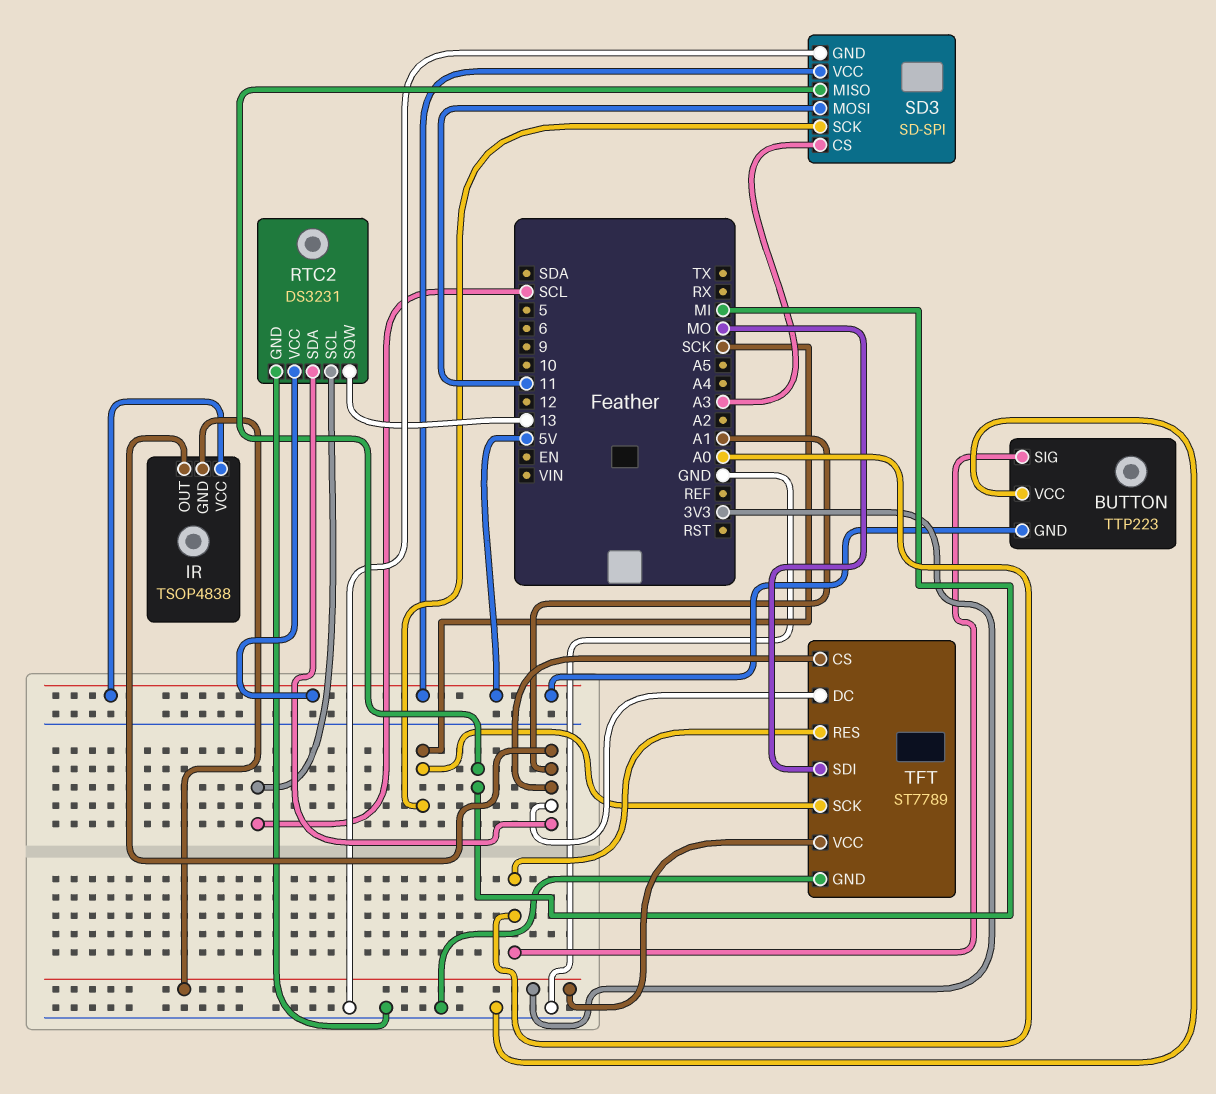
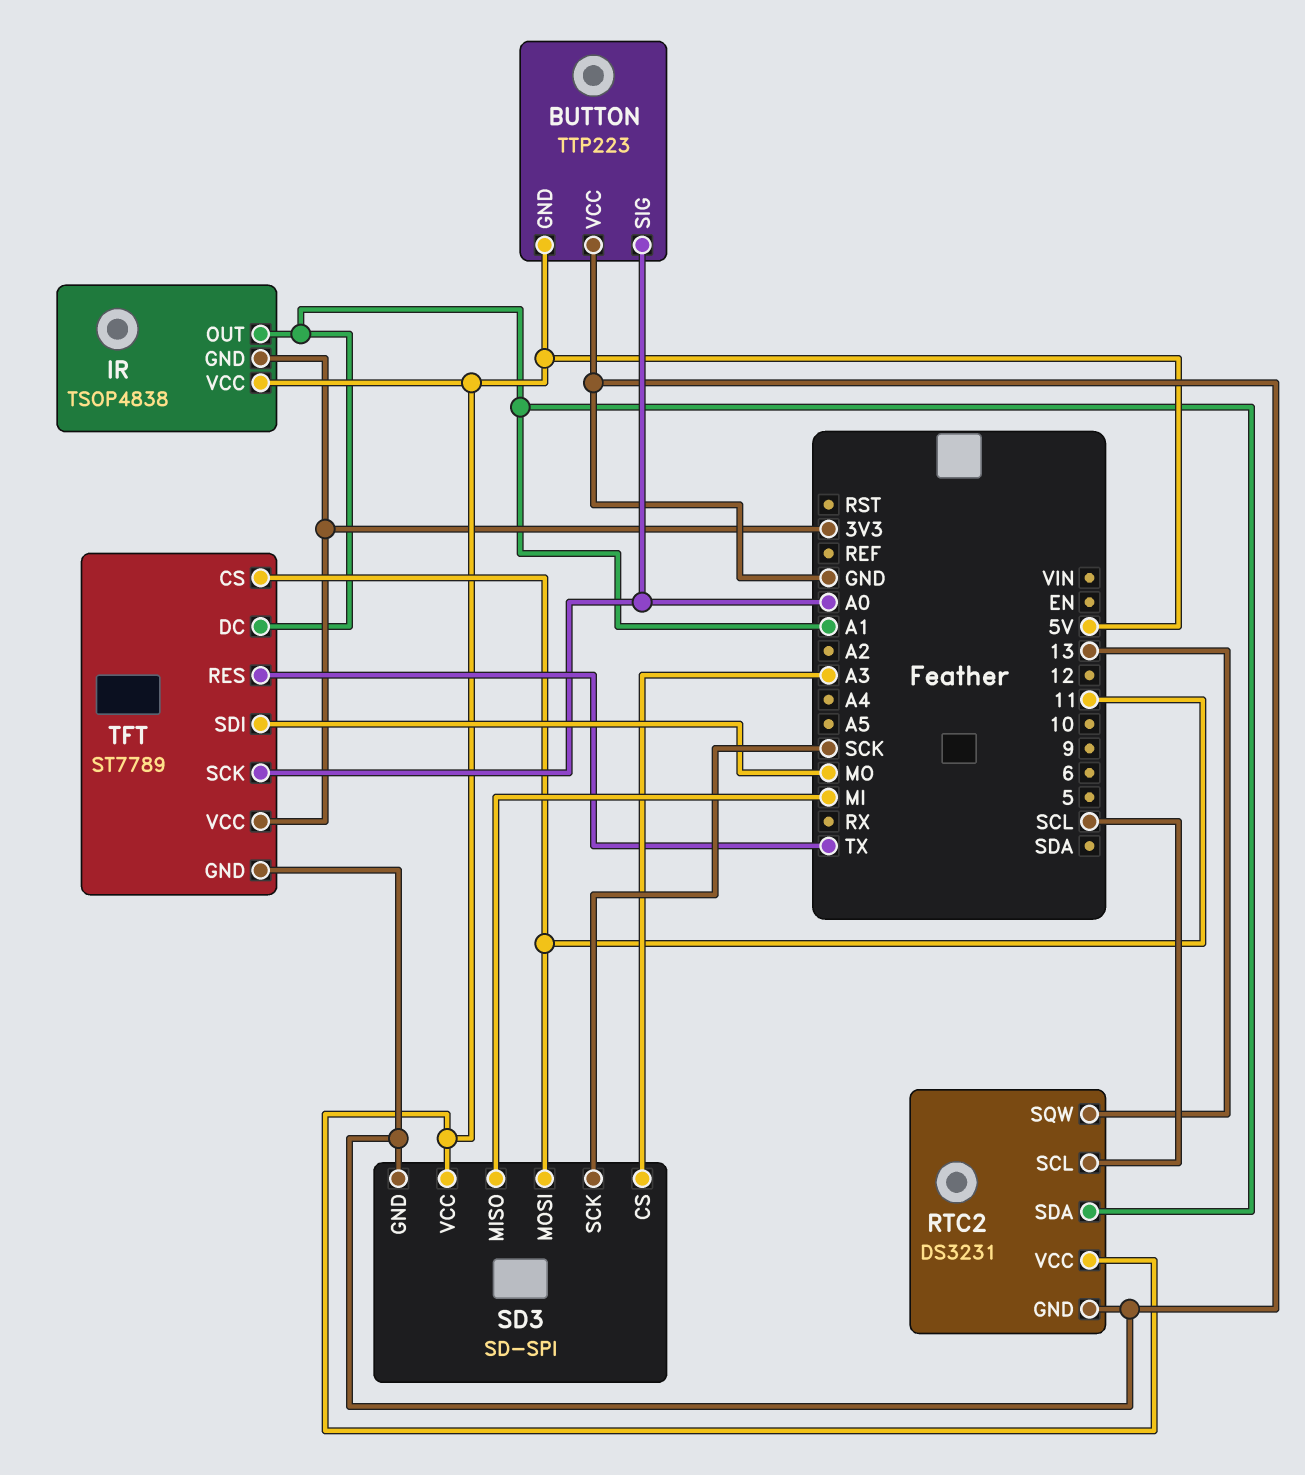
TFT pin CS: A1 -> 11
TFT pin RES: A0 -> TX
TFT pin SCK: SCK -> A0

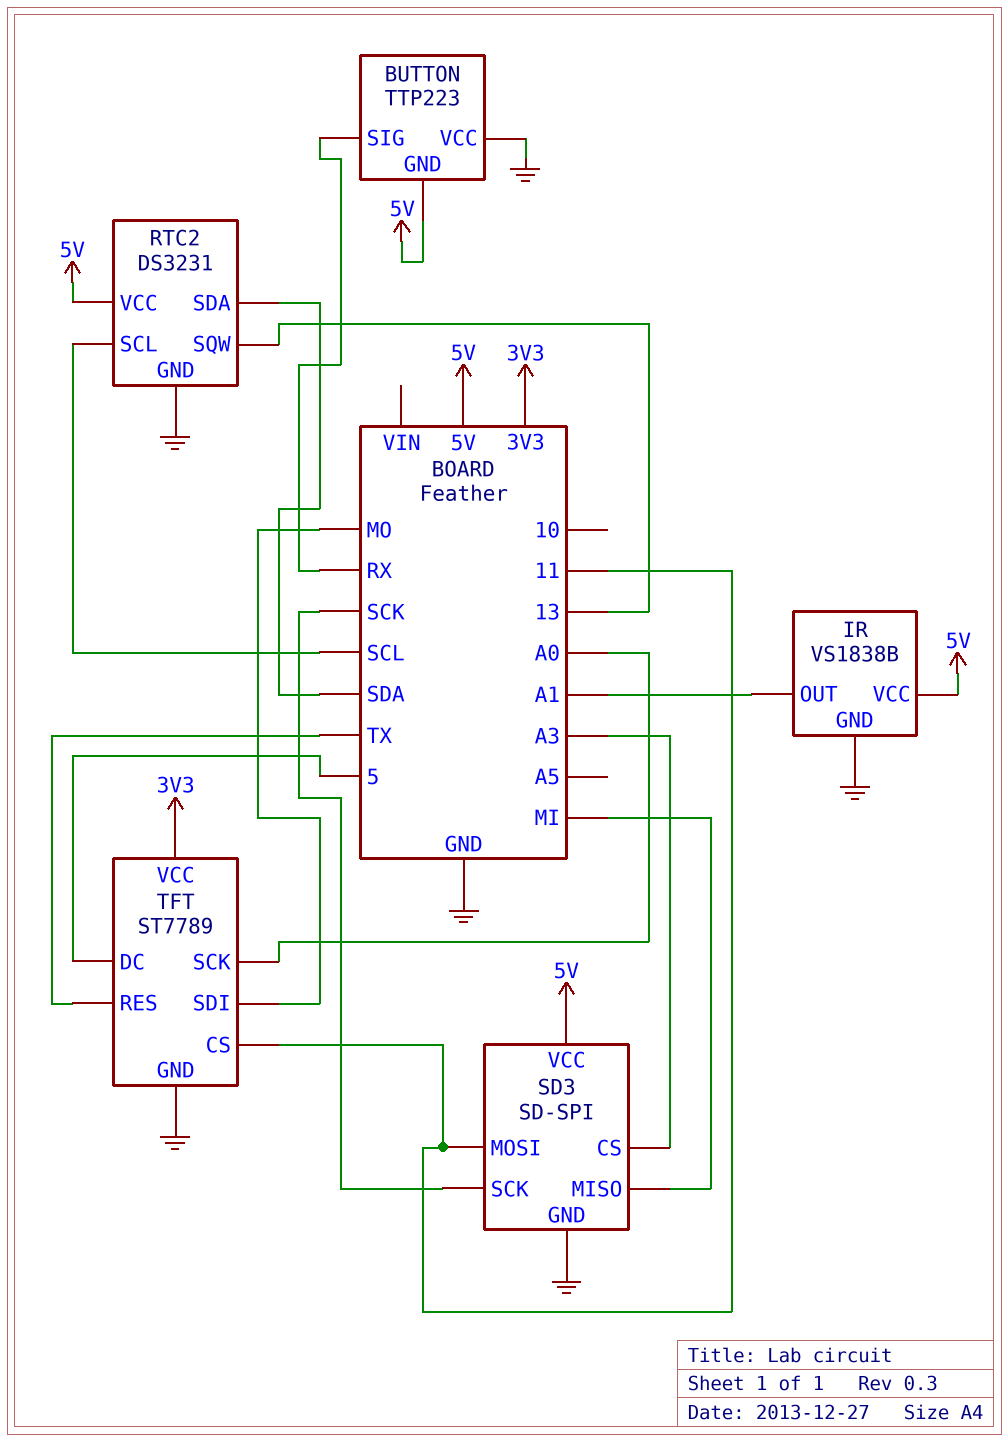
BUTTON pin SIG: A0 -> RX
IR: TSOP4838 -> VS1838B
IR pin GND: 3V3 -> GND
RTC2 pin SDA: A1 -> SDA
TFT pin DC: A1 -> 5

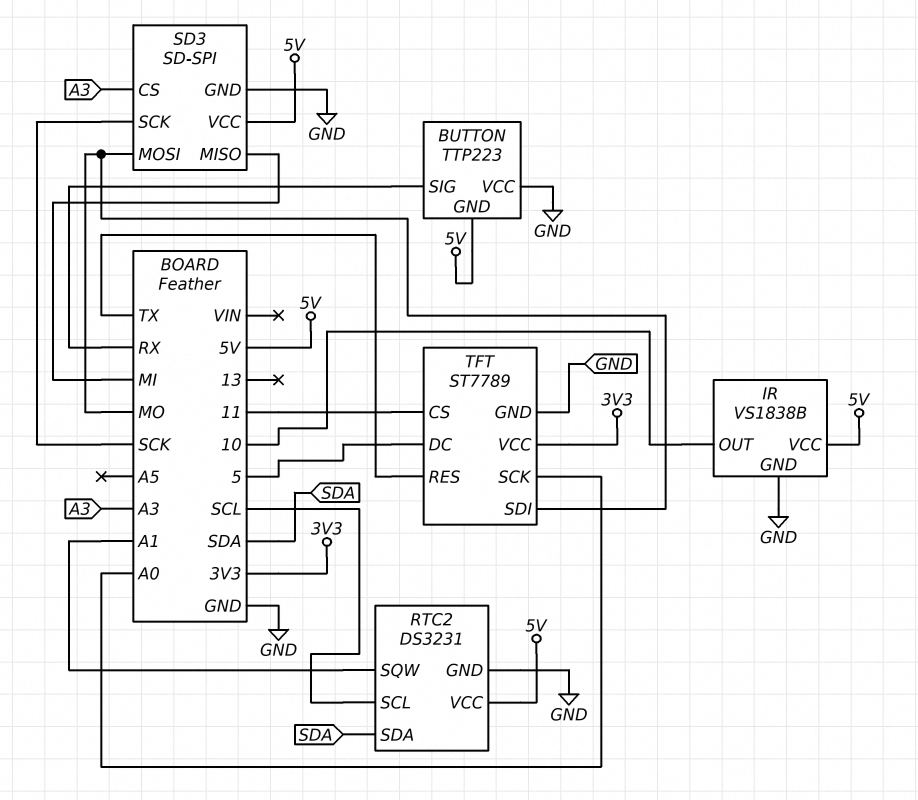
IR pin OUT: A1 -> 10
RTC2 pin SQW: 13 -> A1
SD3 pin MOSI: 11 -> MO

